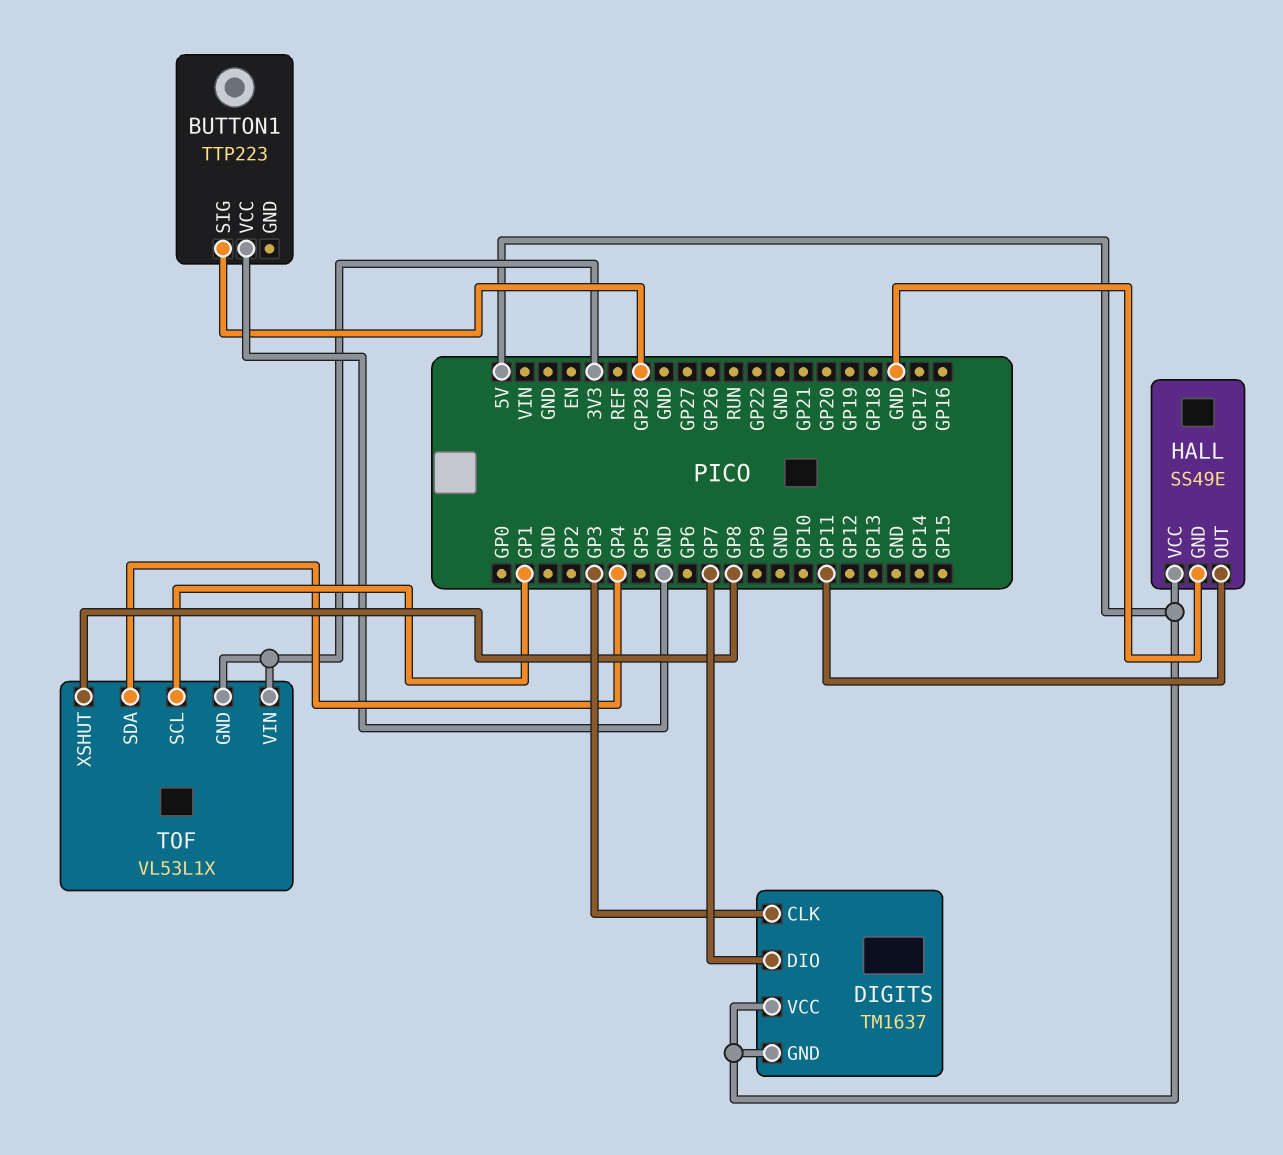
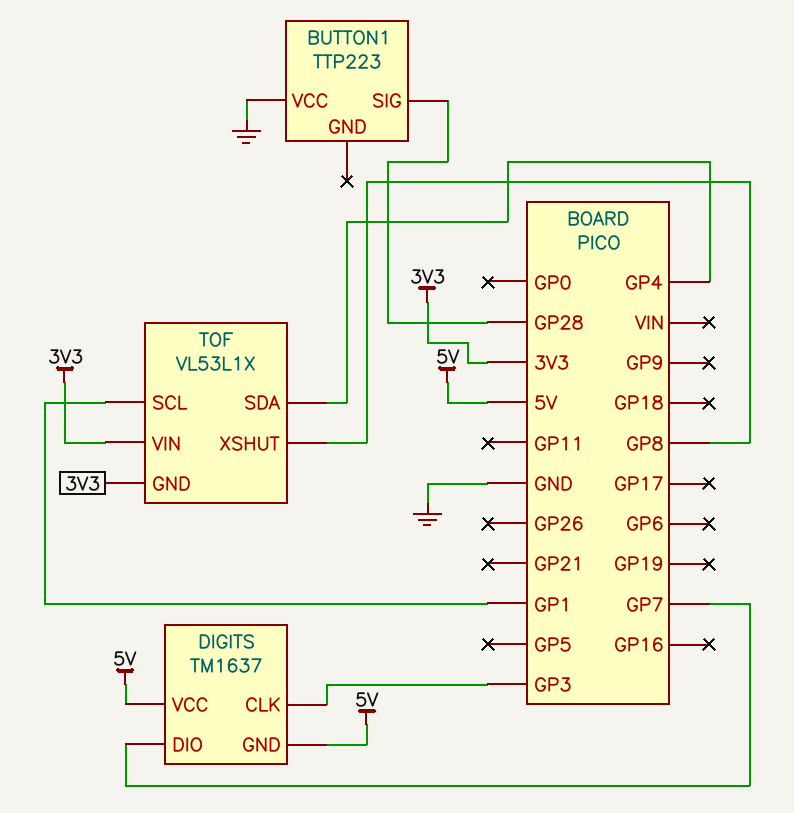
HALL: SS49E -> none
HALL pin GND: GND -> none
HALL pin OUT: GP11 -> none
HALL pin VCC: 5V -> none

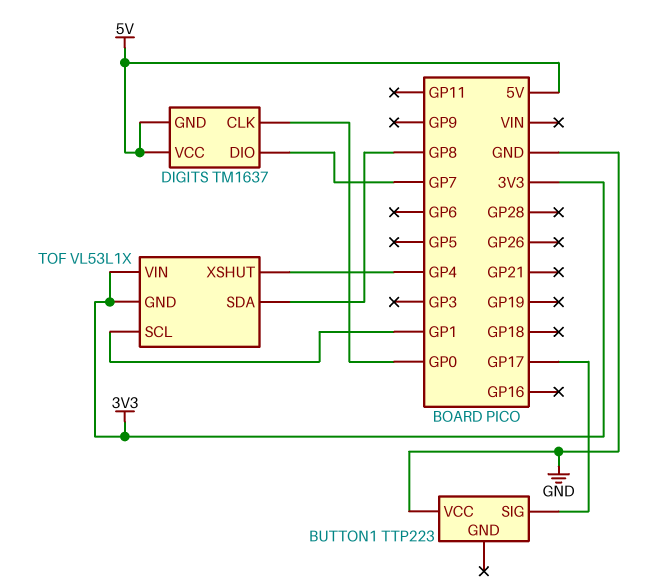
BUTTON1 pin SIG: GP28 -> GP17
DIGITS pin CLK: GP3 -> GP0
TOF pin SDA: GP4 -> GP8
TOF pin XSHUT: GP8 -> GP4

